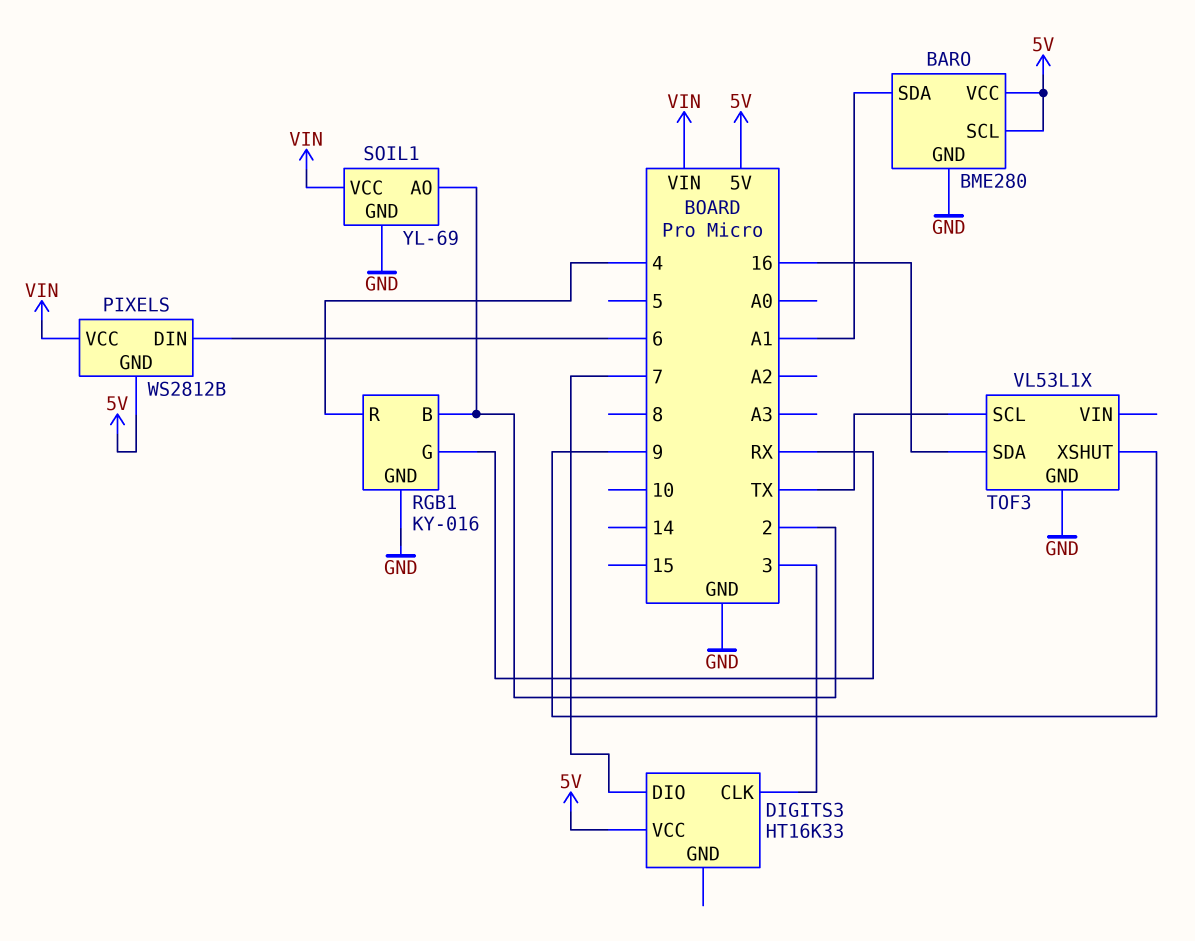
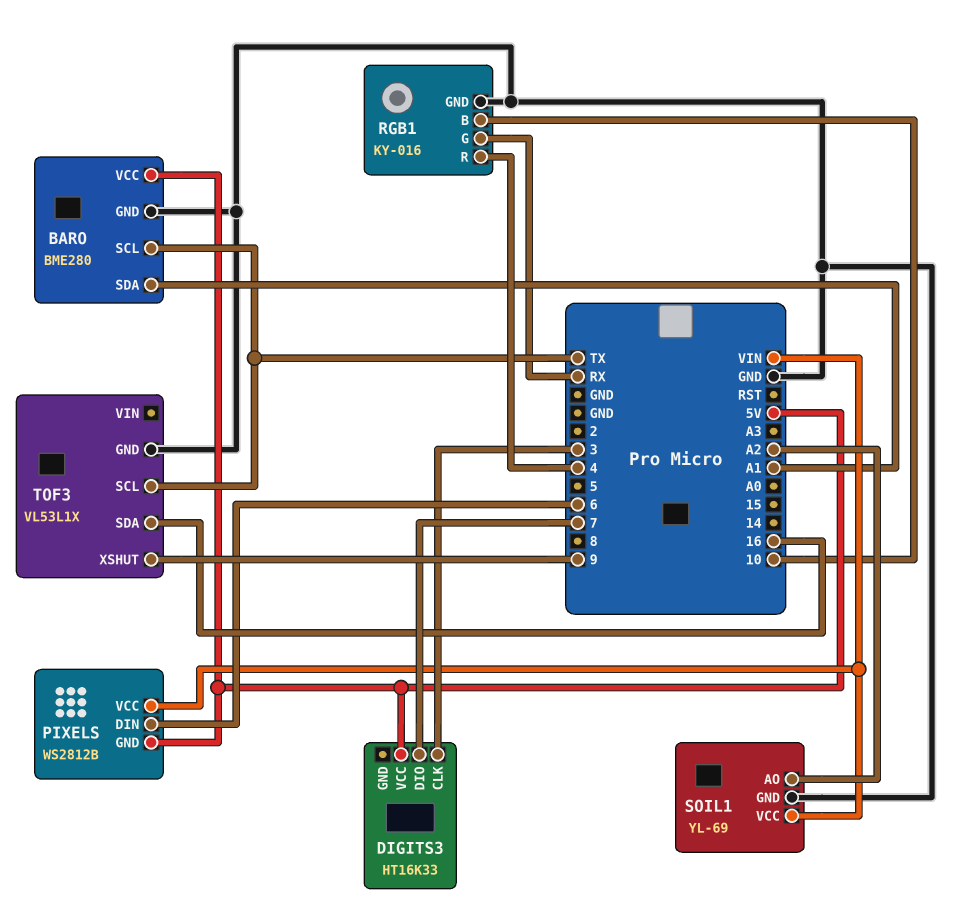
BARO pin SCL: 5V -> TX
RGB1 pin B: 2 -> 10
SOIL1 pin AO: 2 -> A2

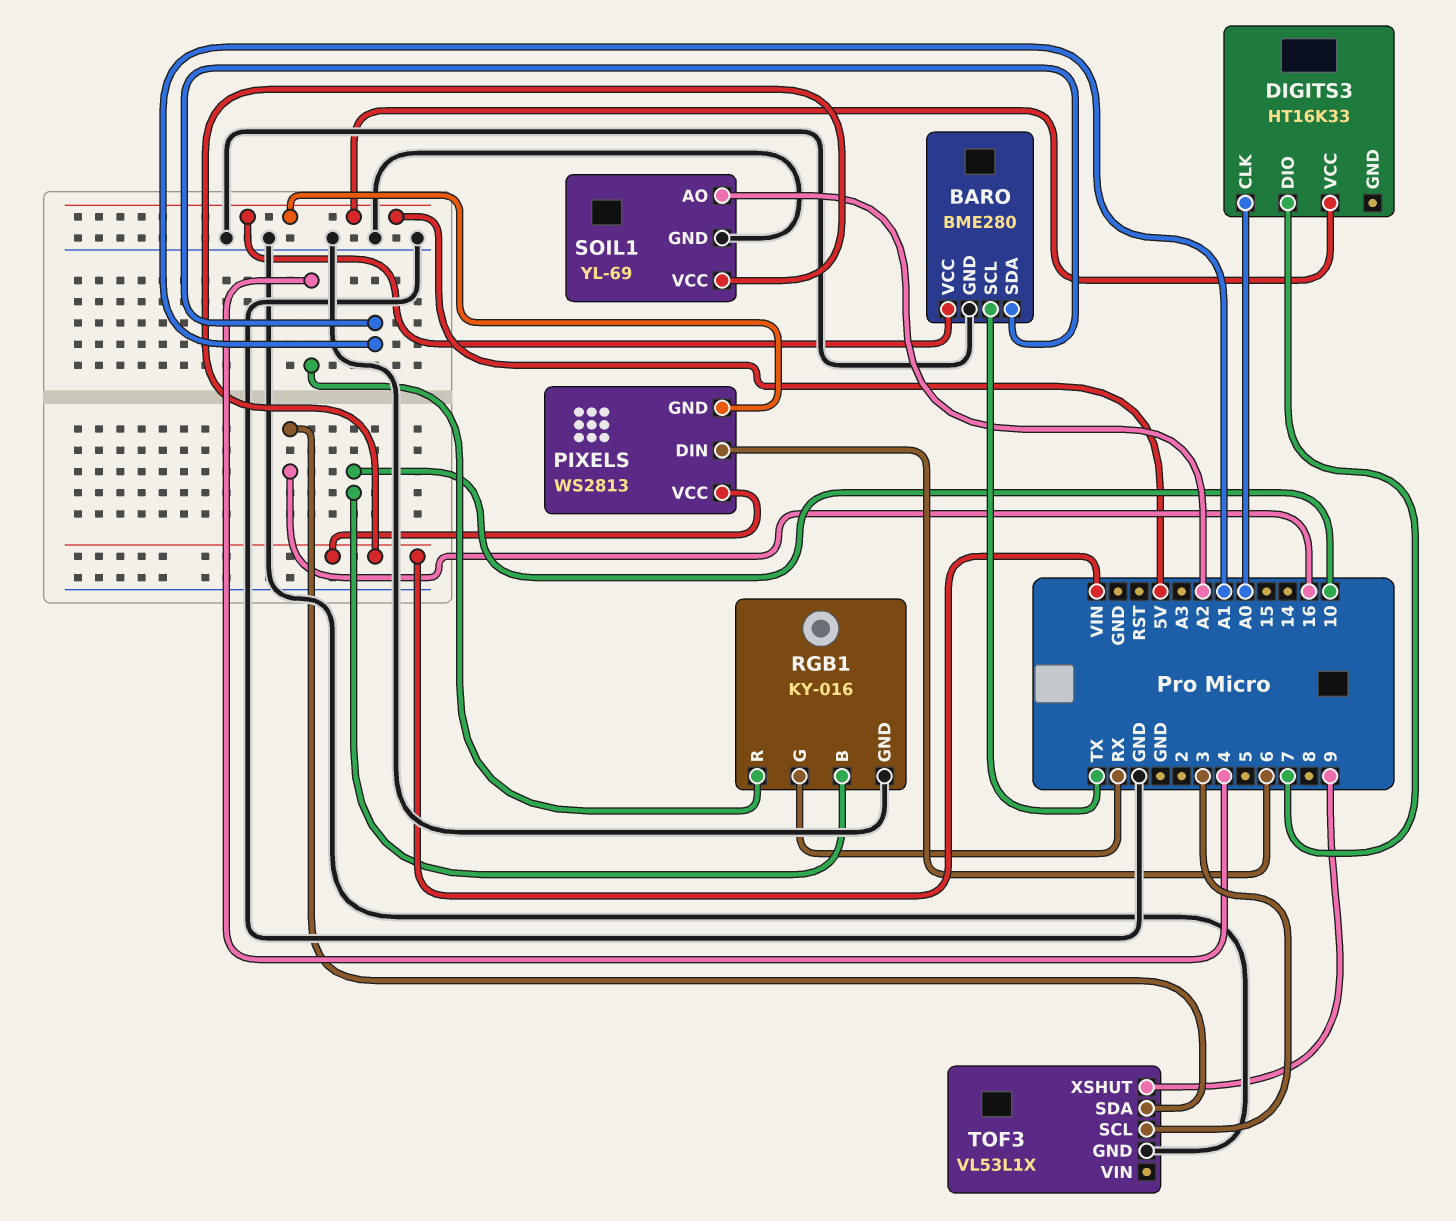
DIGITS3 pin CLK: 3 -> A0
PIXELS: WS2812B -> WS2813
TOF3 pin SCL: TX -> 3

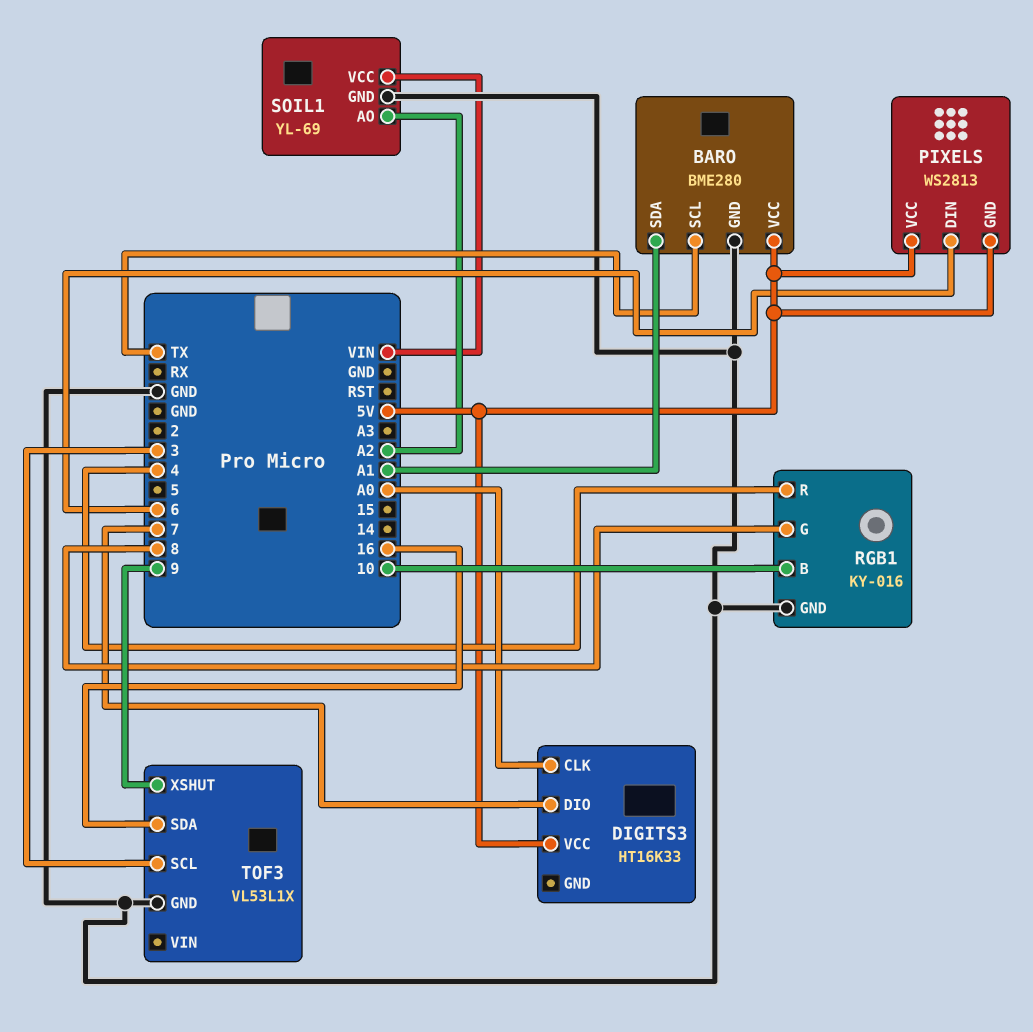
PIXELS pin VCC: VIN -> 5V
RGB1 pin G: RX -> 8

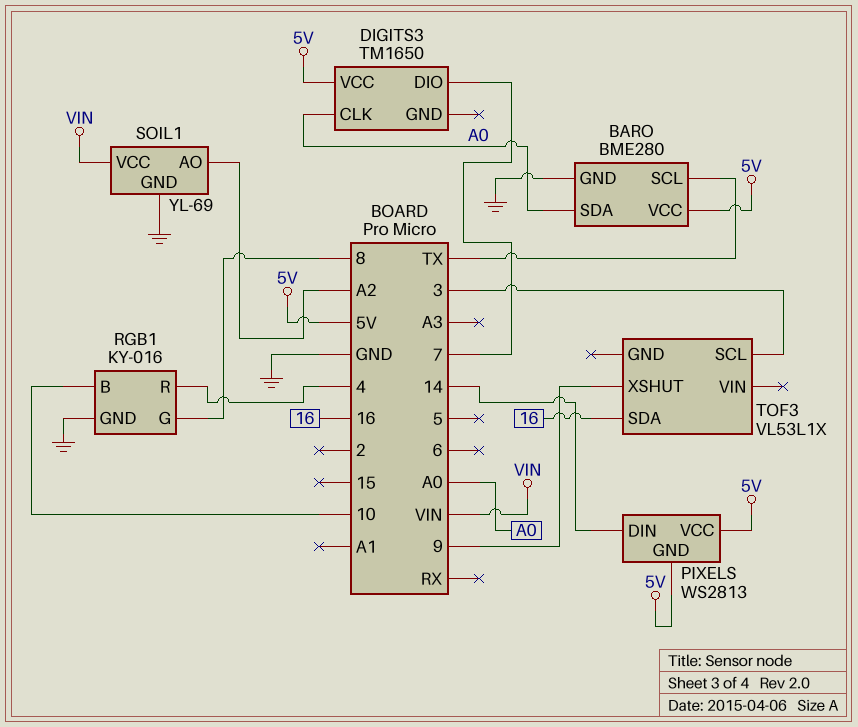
BARO pin SDA: A1 -> A0
DIGITS3: HT16K33 -> TM1650
PIXELS pin DIN: 6 -> 14
TOF3 pin GND: GND -> none

